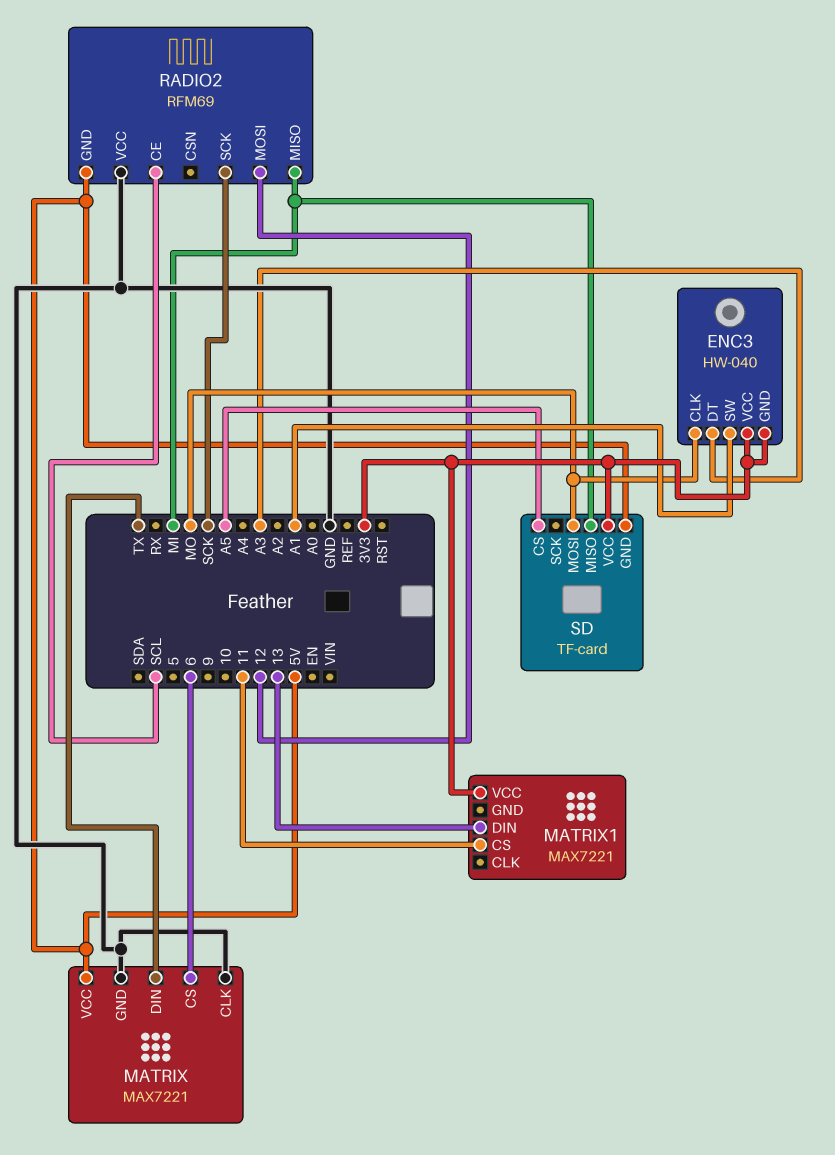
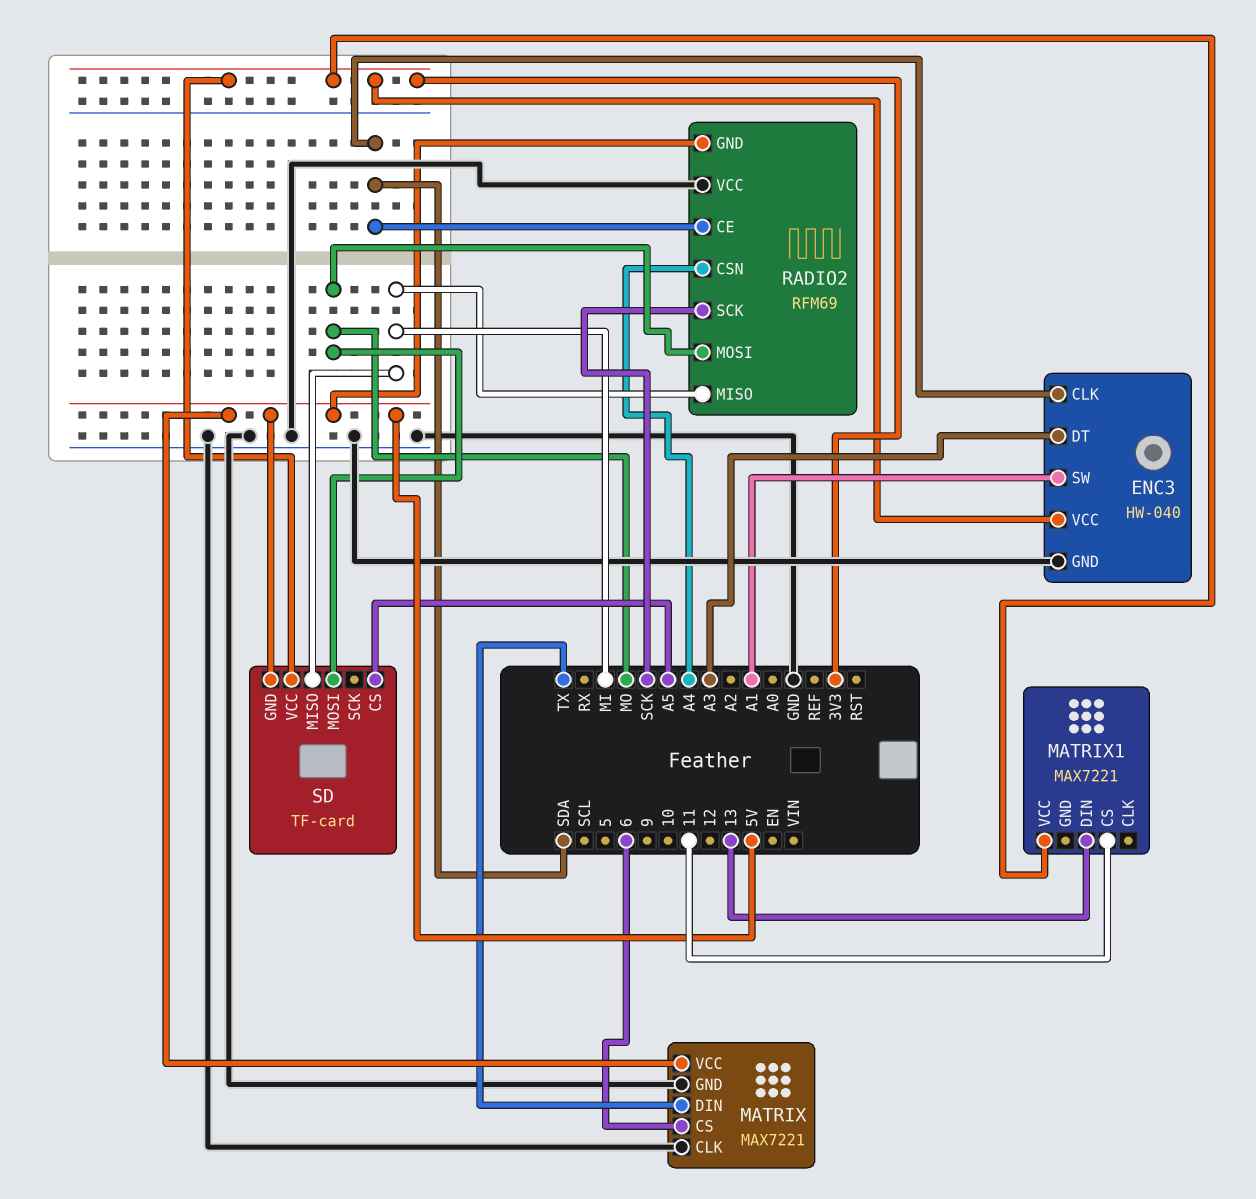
ENC3 pin CLK: MO -> SDA
ENC3 pin GND: 3V3 -> GND
RADIO2 pin CE: SCL -> SDA
RADIO2 pin CSN: none -> A4
RADIO2 pin MOSI: 12 -> MO

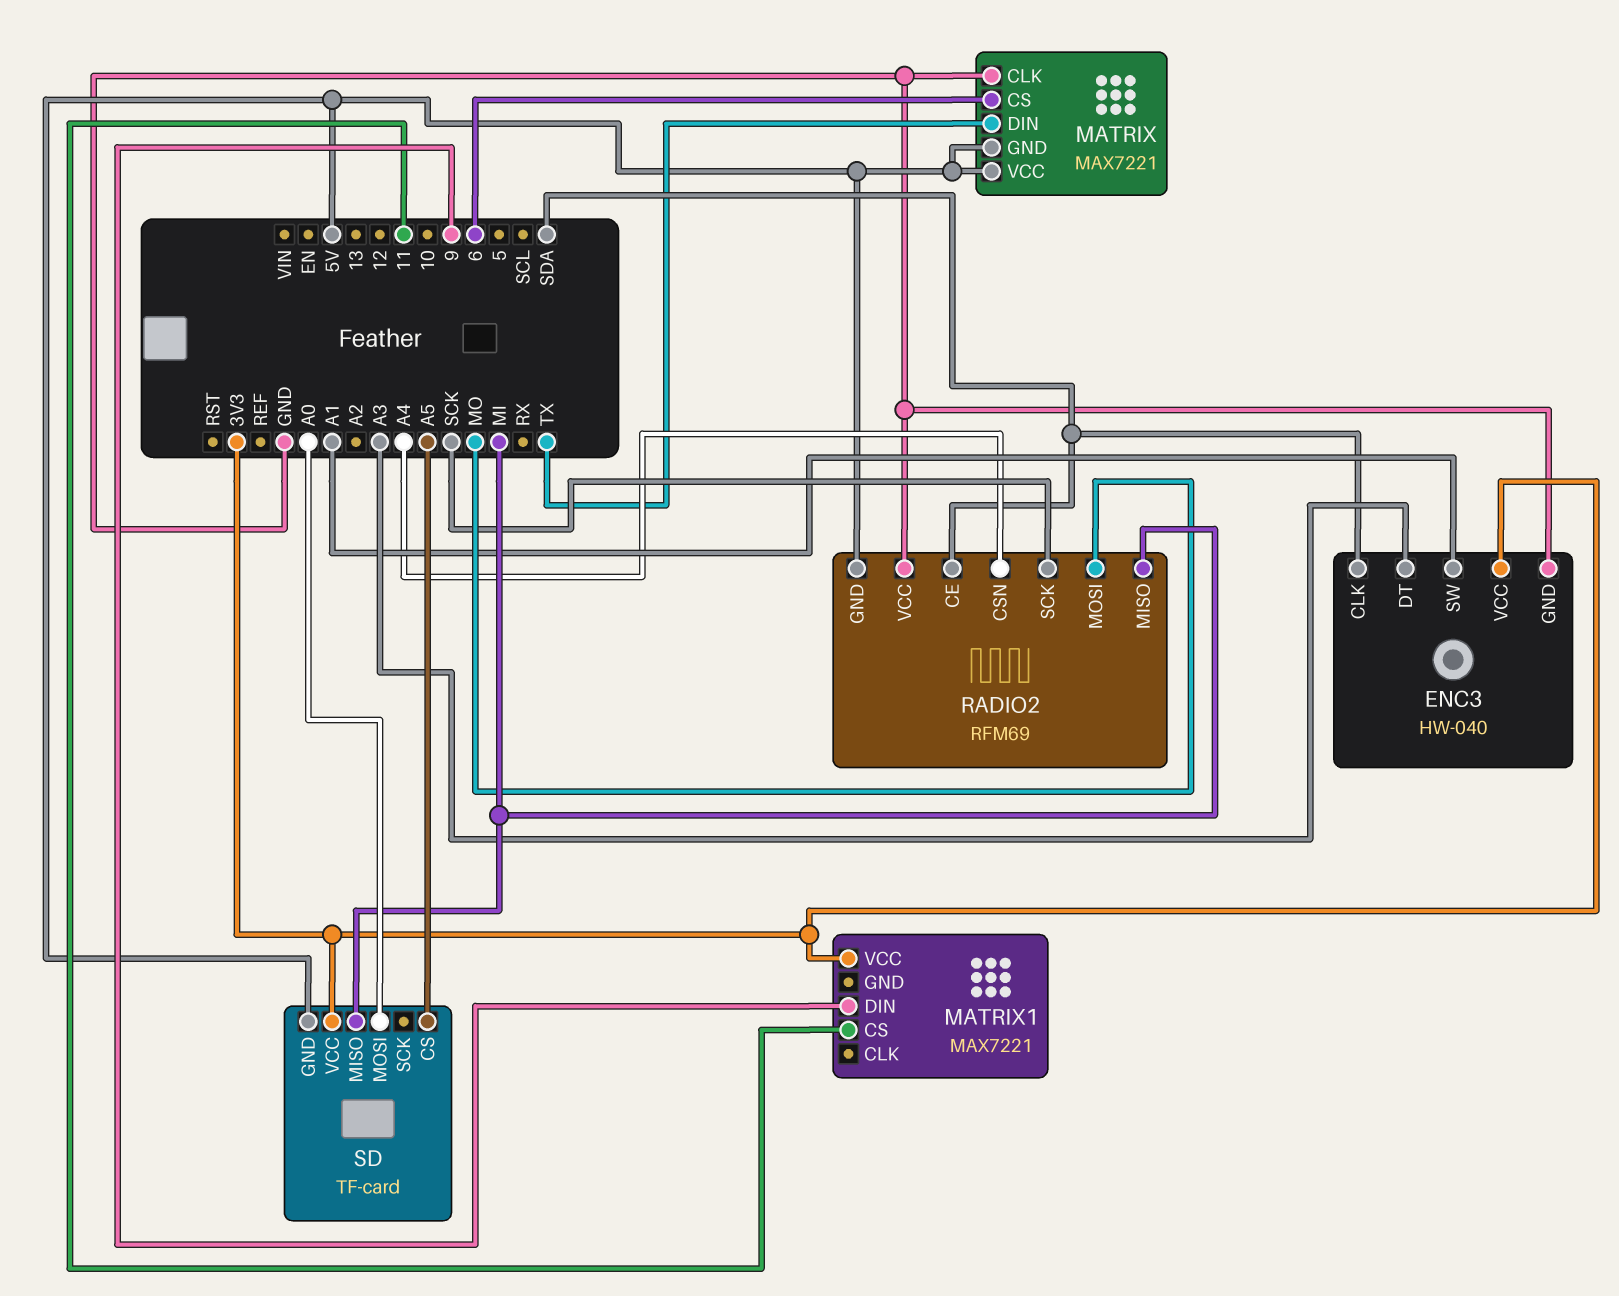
MATRIX pin GND: GND -> 5V
MATRIX1 pin DIN: 13 -> 9
SD pin MOSI: MO -> A0

